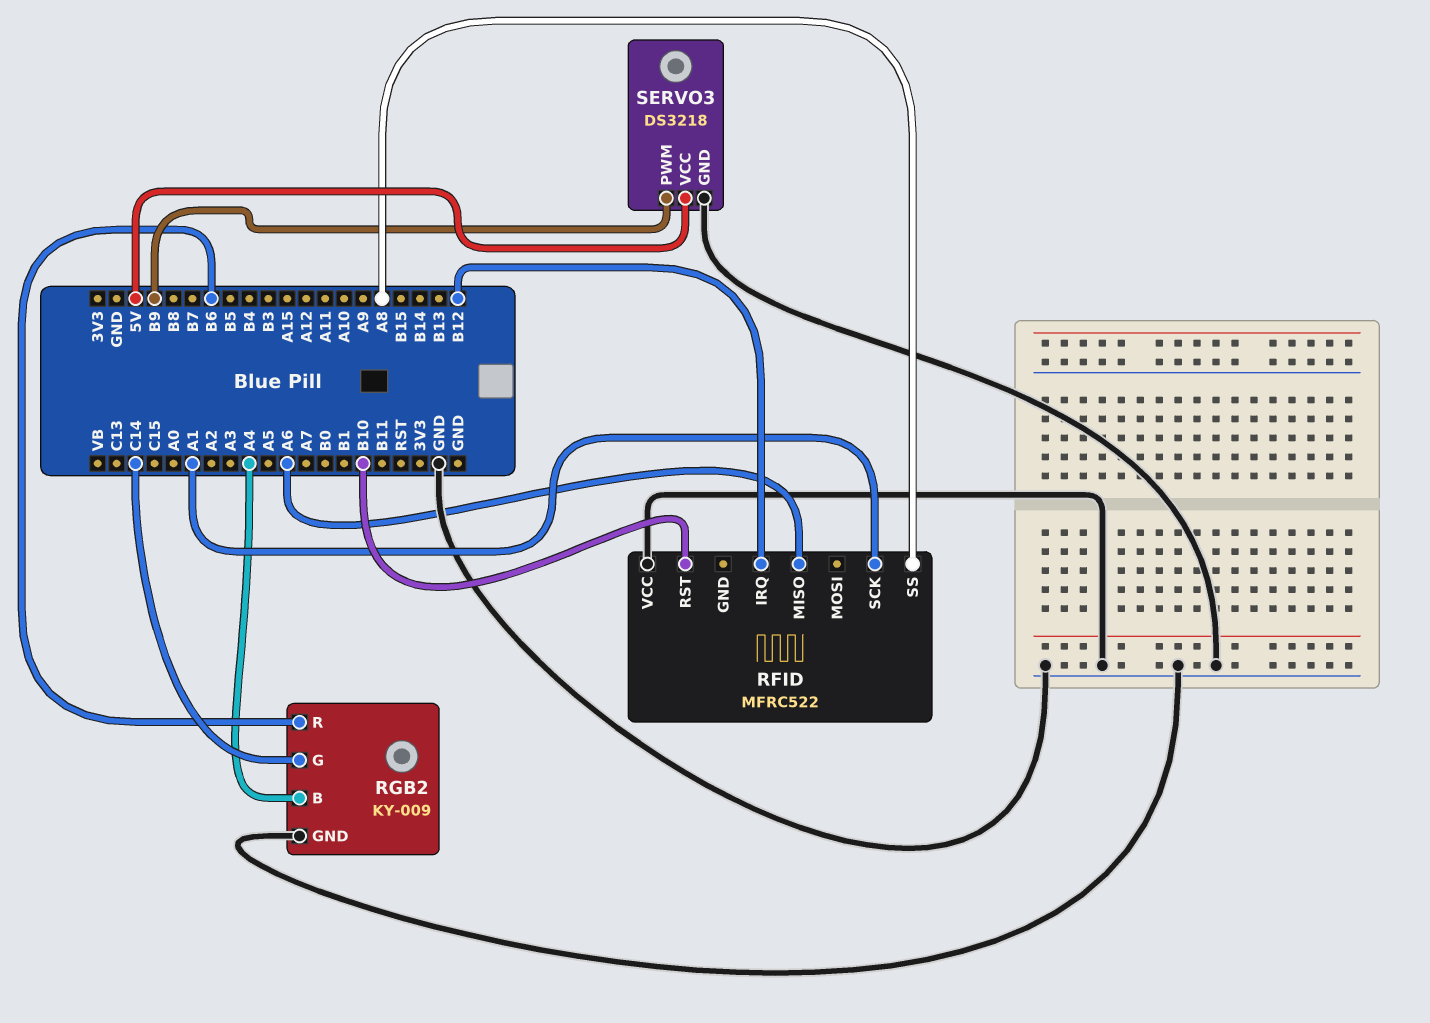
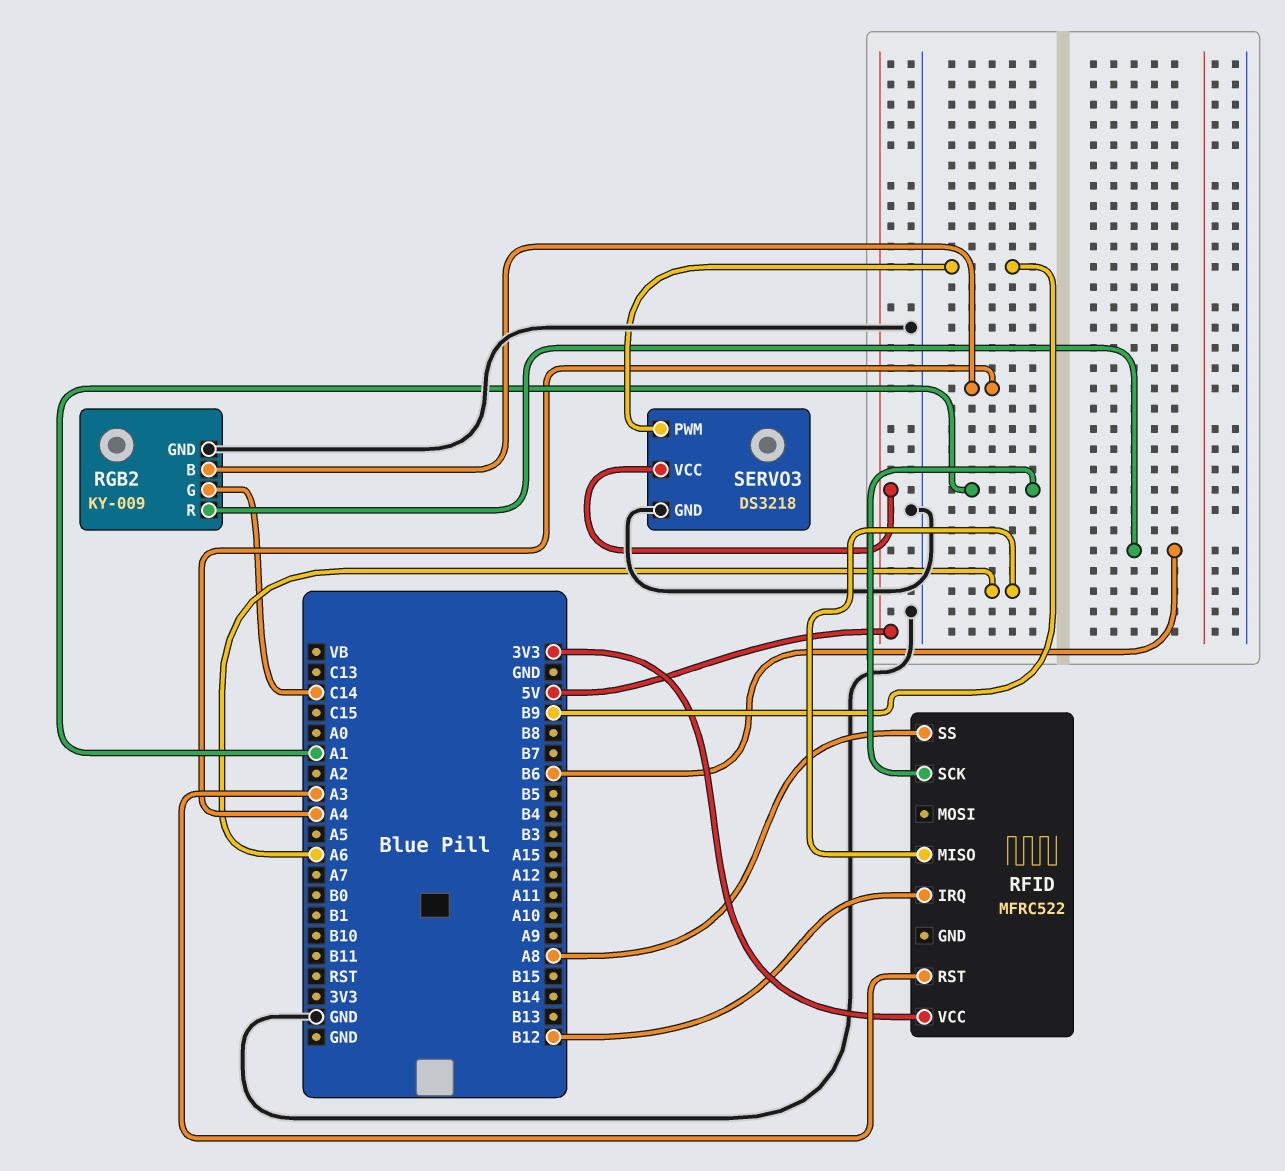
RFID pin RST: B10 -> A3
RFID pin VCC: GND -> 3V3

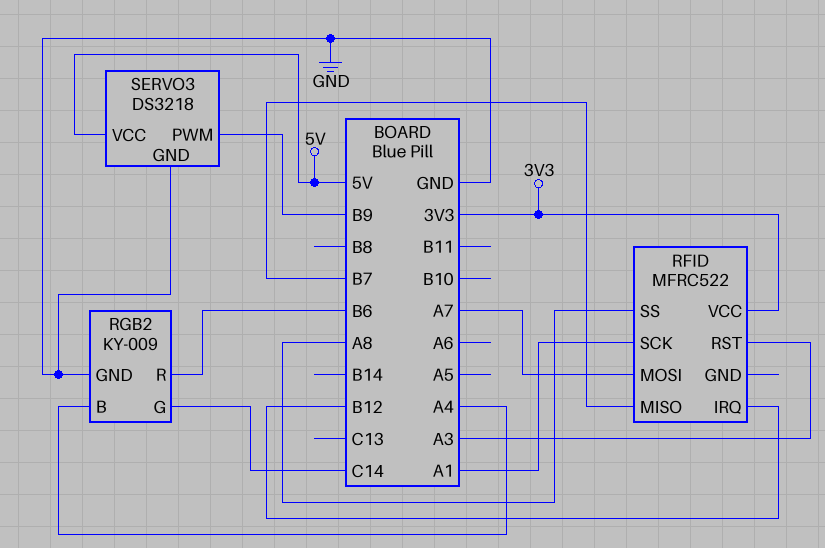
RFID pin MISO: A6 -> B7
RFID pin MOSI: none -> A7

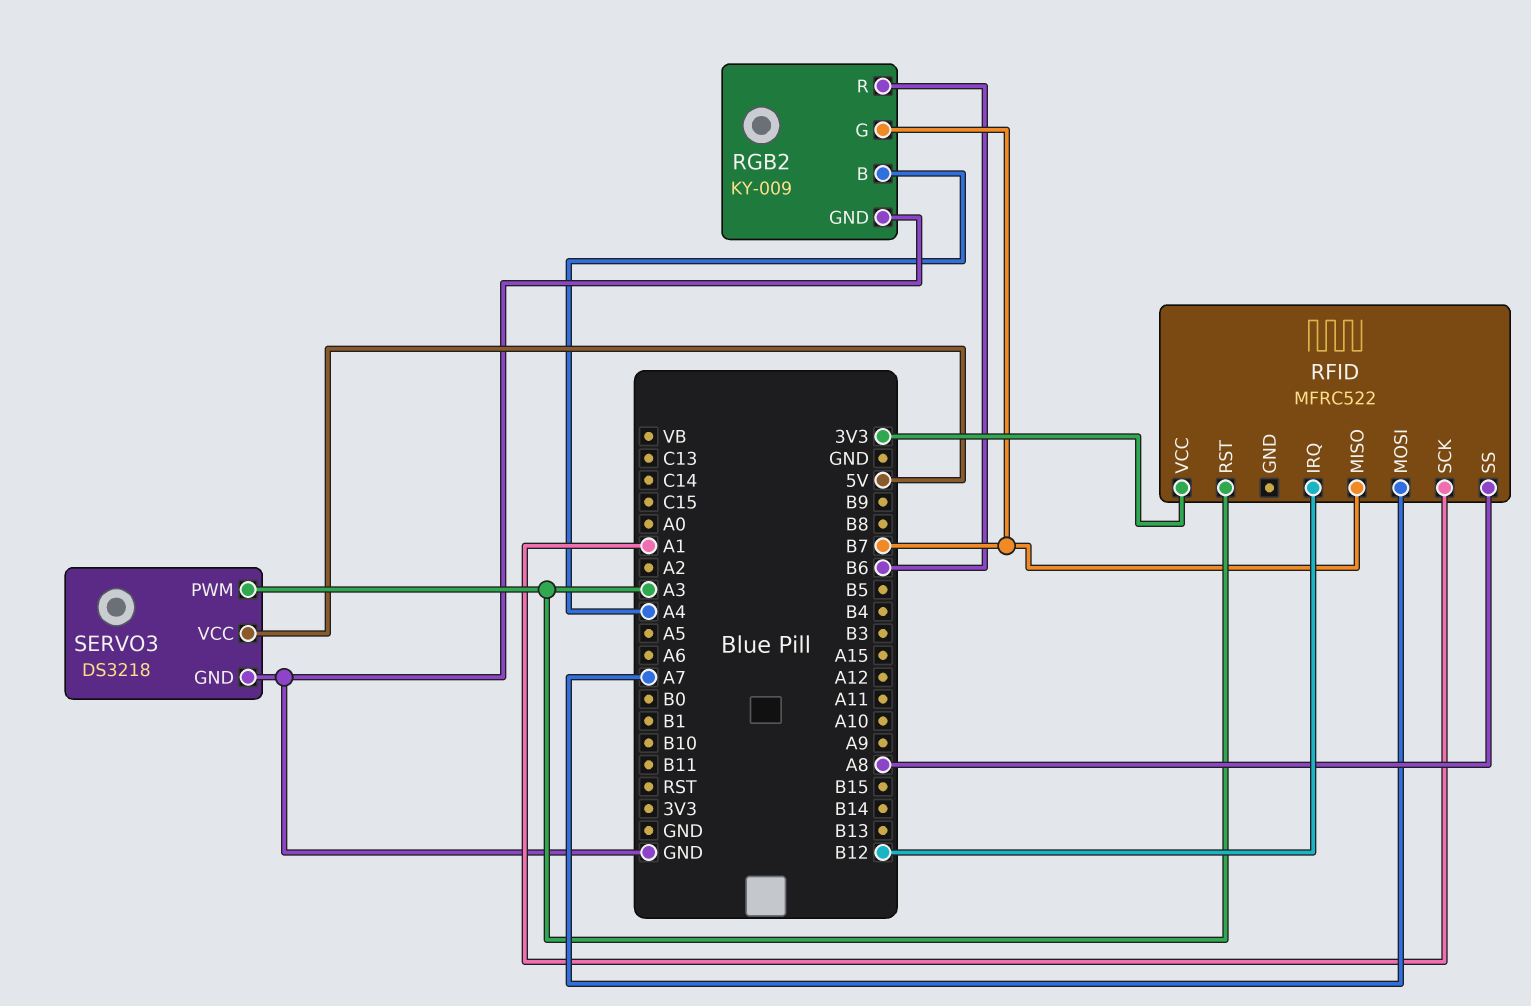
RGB2 pin G: C14 -> B7
SERVO3 pin PWM: B9 -> A3

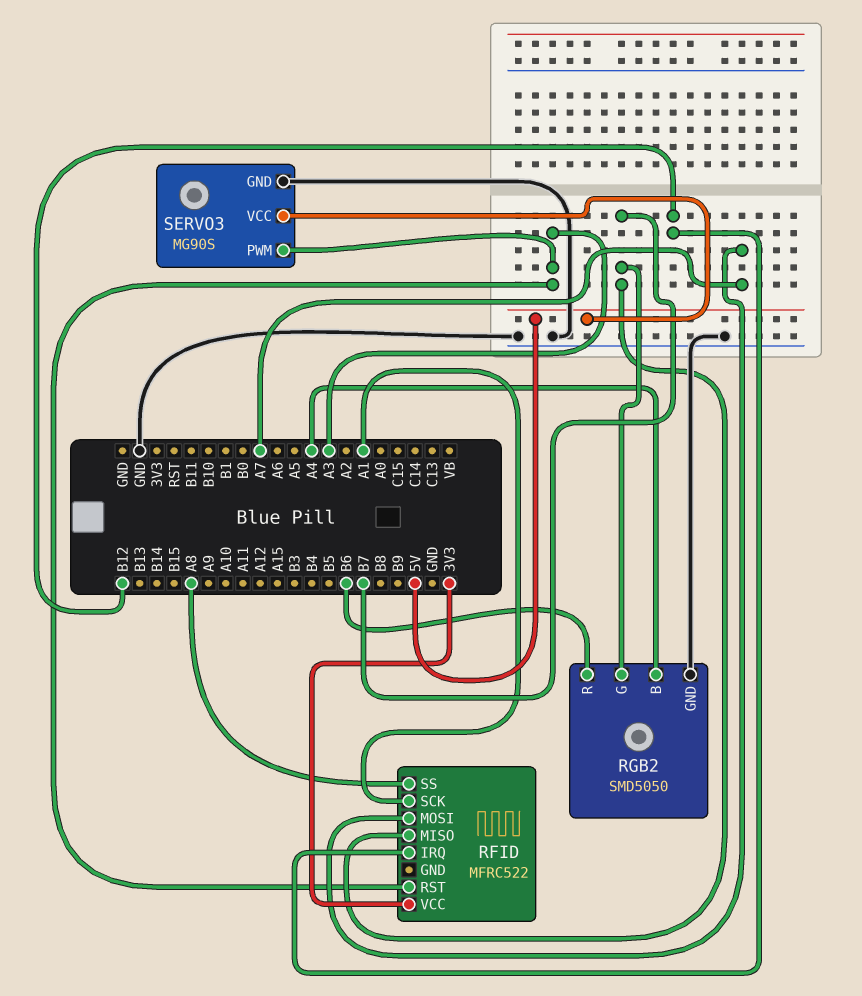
RGB2: KY-009 -> SMD5050
SERVO3: DS3218 -> MG90S

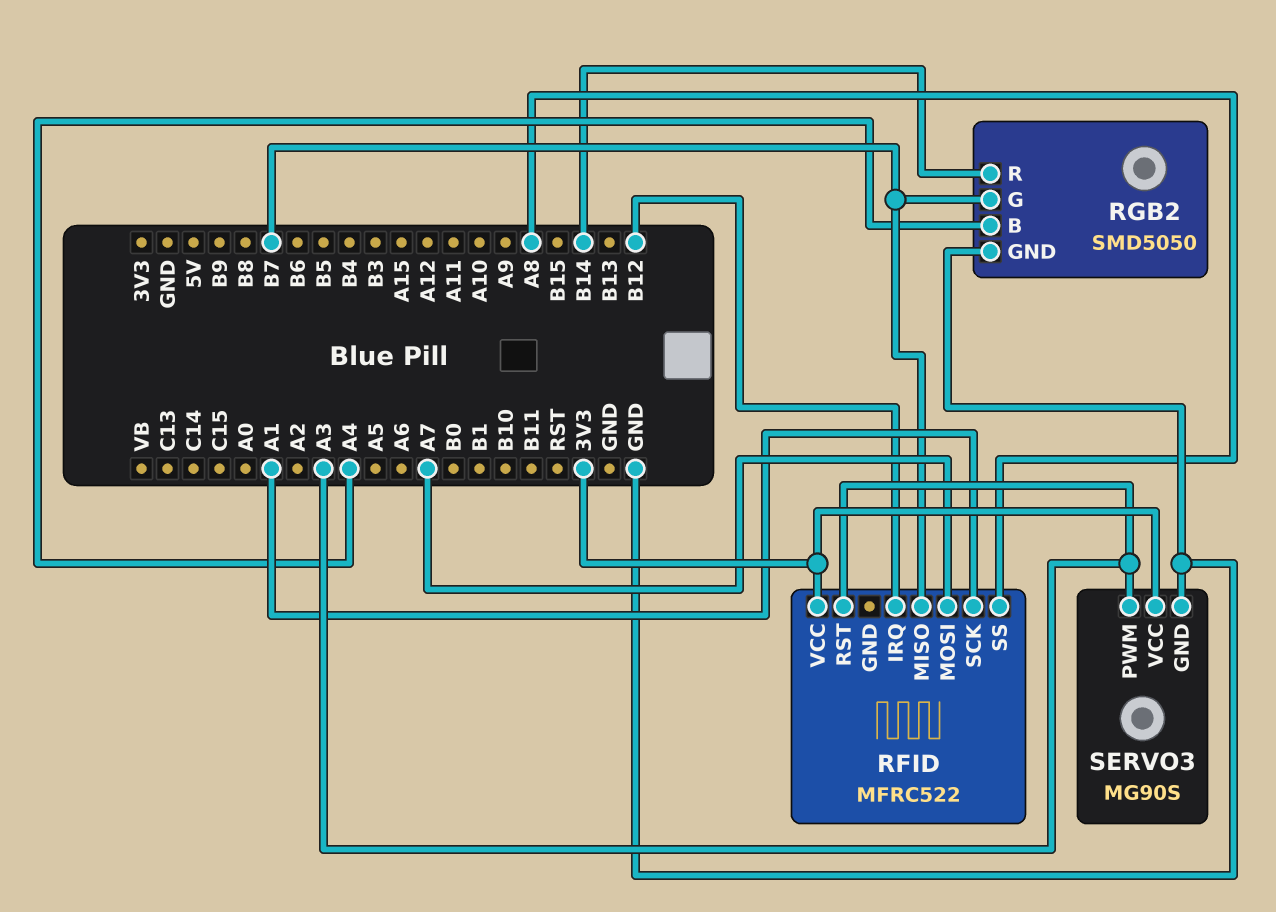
RGB2 pin R: B6 -> B14
SERVO3 pin VCC: 5V -> 3V3

